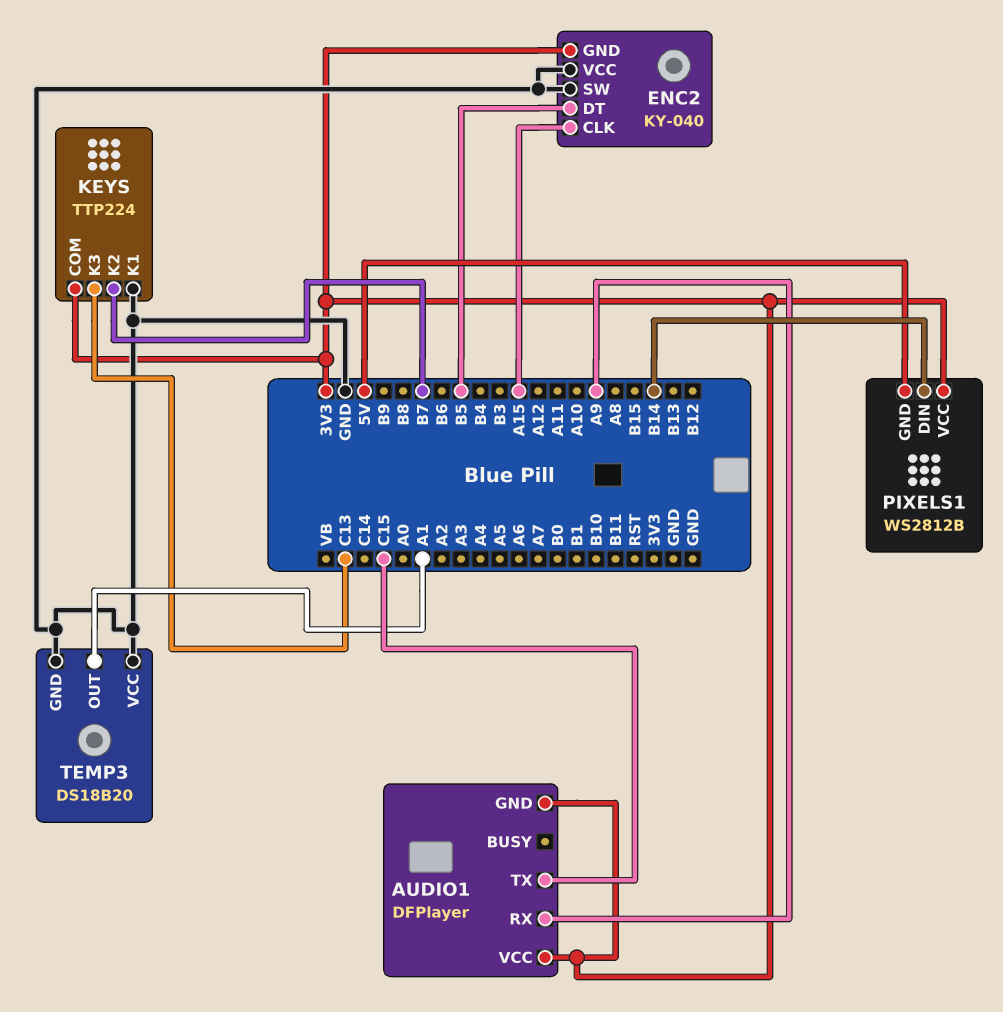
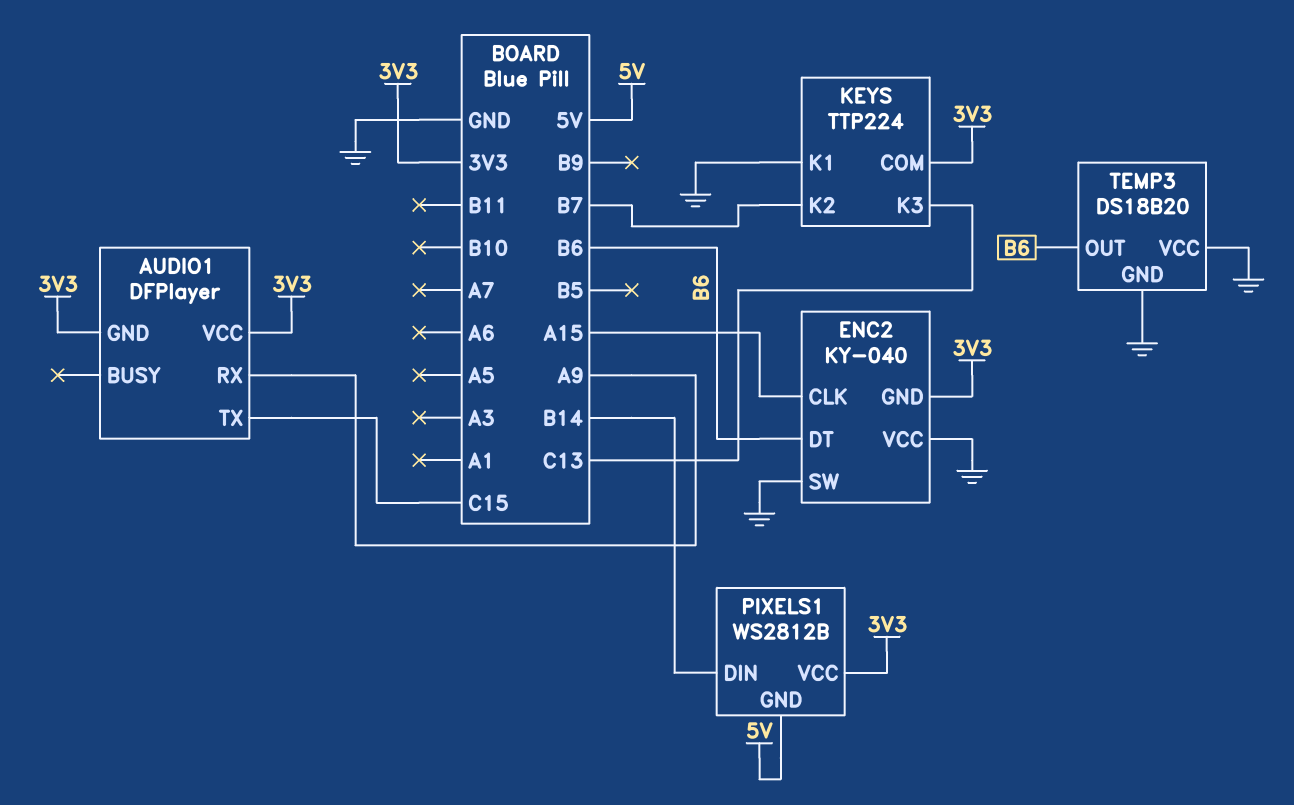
ENC2 pin DT: B5 -> B6
TEMP3 pin OUT: A1 -> B6

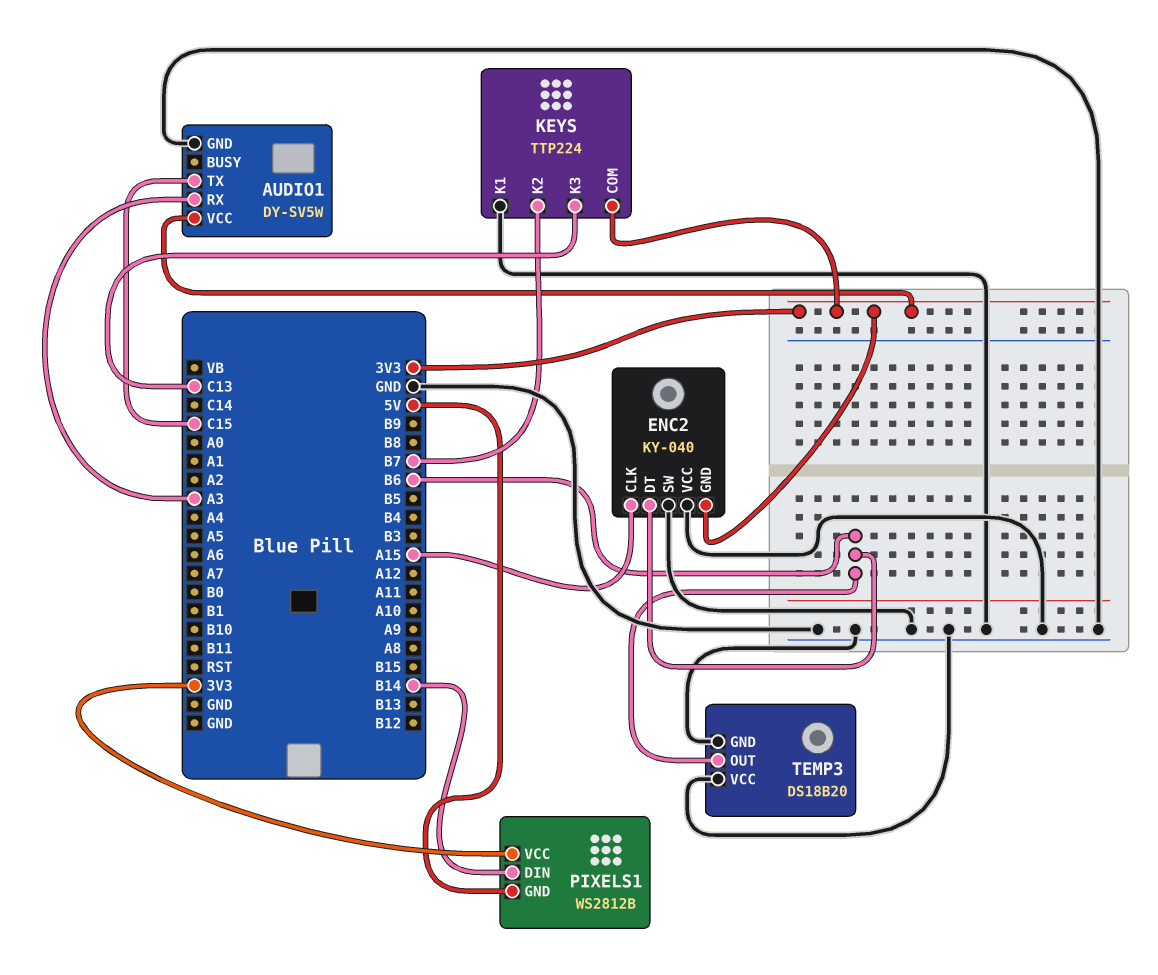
AUDIO1: DFPlayer -> DY-SV5W
AUDIO1 pin GND: 3V3 -> GND
AUDIO1 pin RX: A9 -> A3

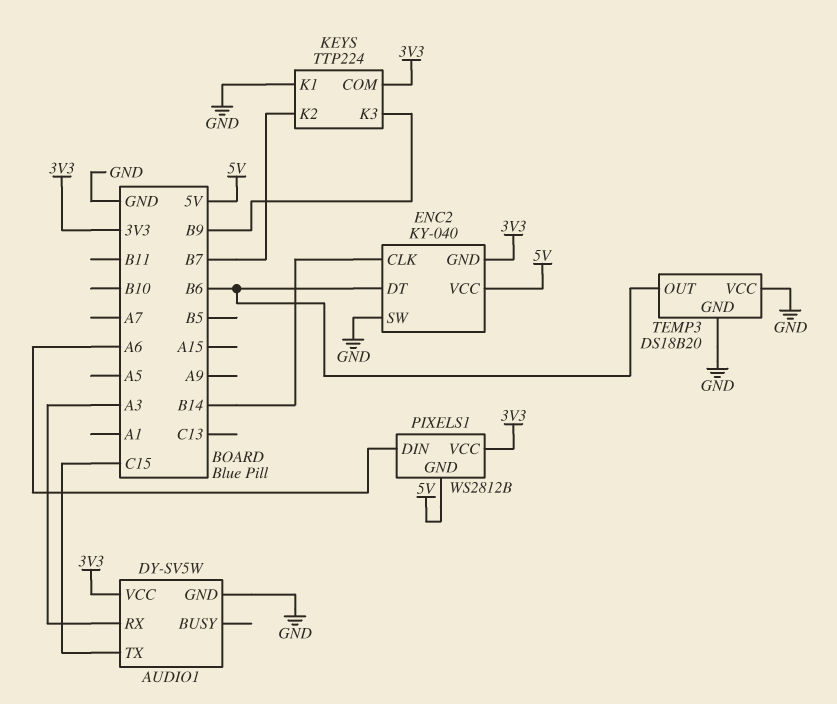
ENC2 pin CLK: A15 -> B14
ENC2 pin VCC: GND -> 5V
KEYS pin K3: C13 -> B9
PIXELS1 pin DIN: B14 -> A6

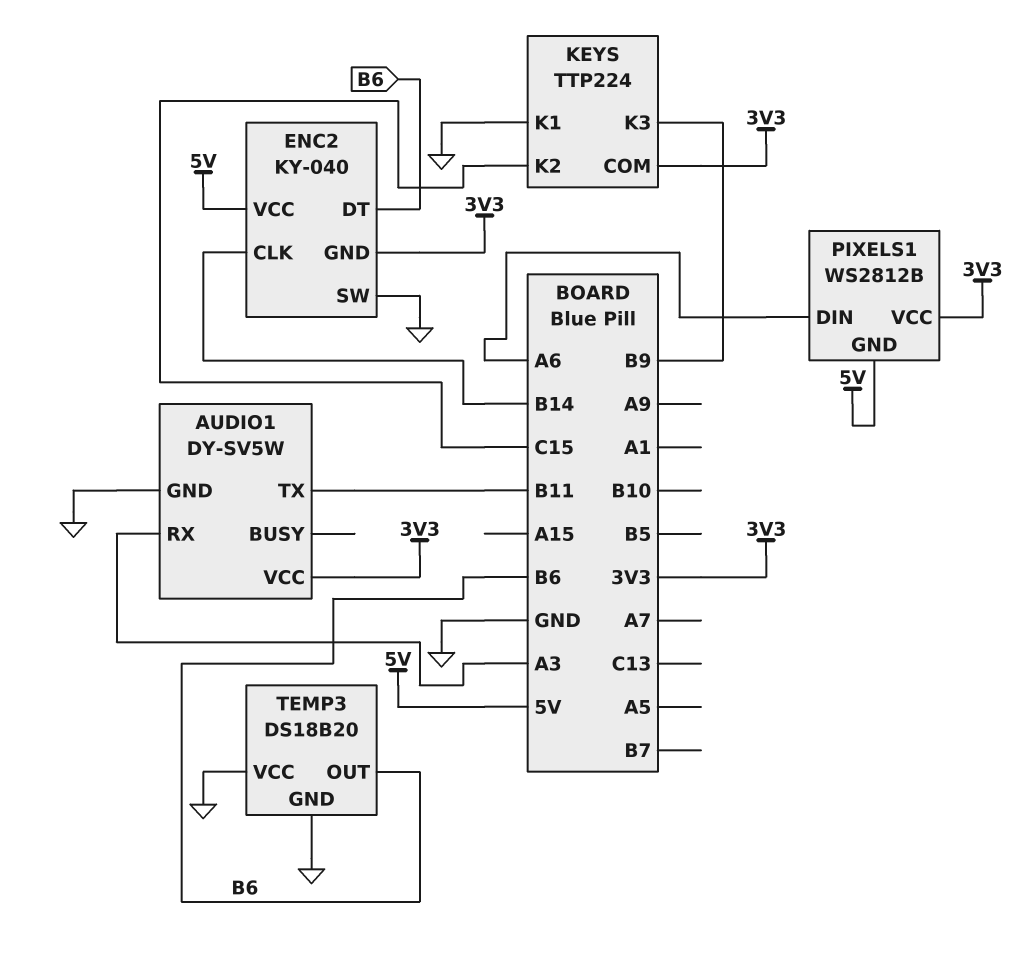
AUDIO1 pin TX: C15 -> B11
KEYS pin K2: B7 -> C15

